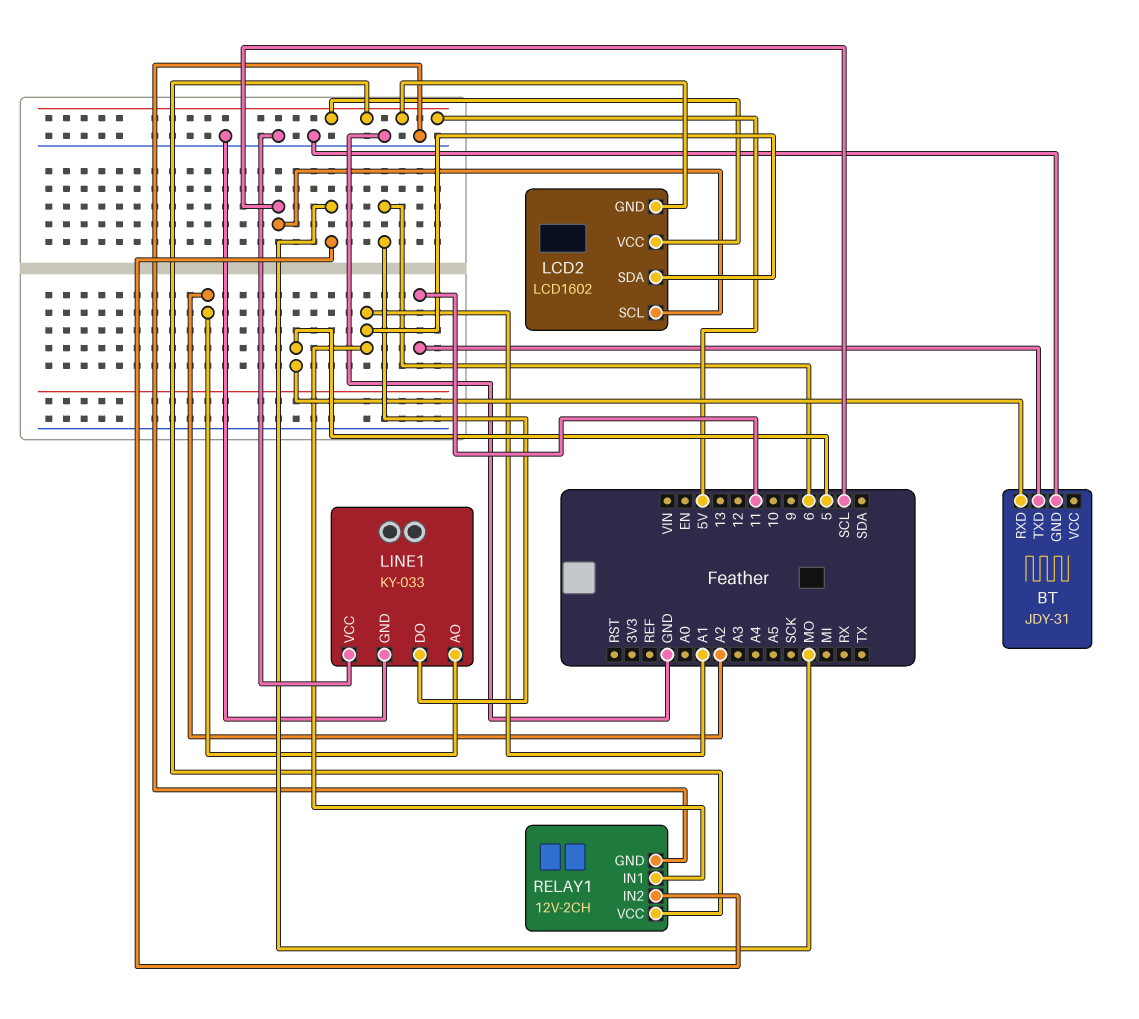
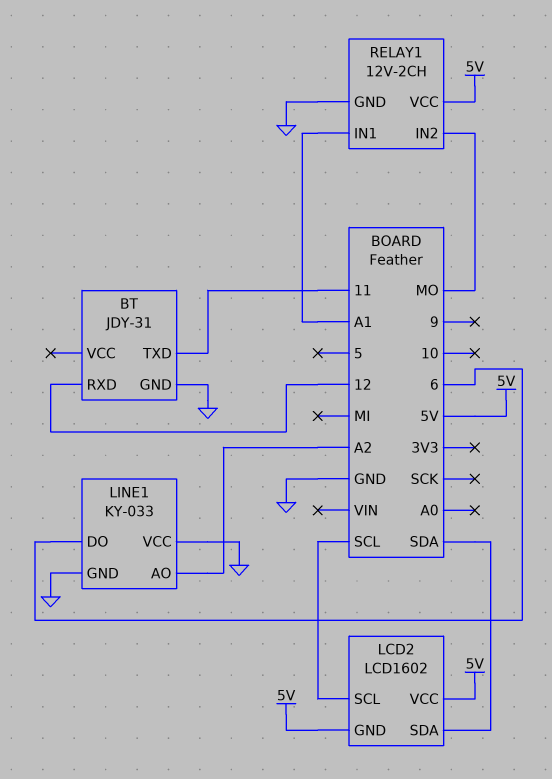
BT pin RXD: 5 -> 12
LCD2 pin SDA: A1 -> SDA

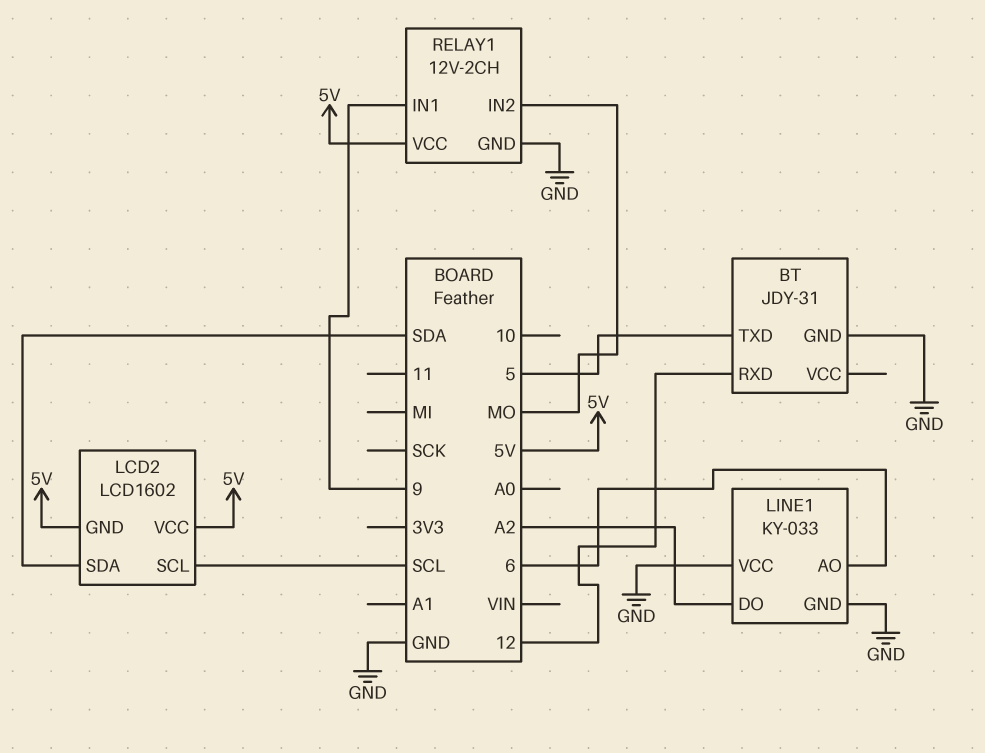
BT pin TXD: 11 -> 5
LINE1 pin AO: A2 -> 6
LINE1 pin DO: 6 -> A2
RELAY1 pin IN1: A1 -> 9

